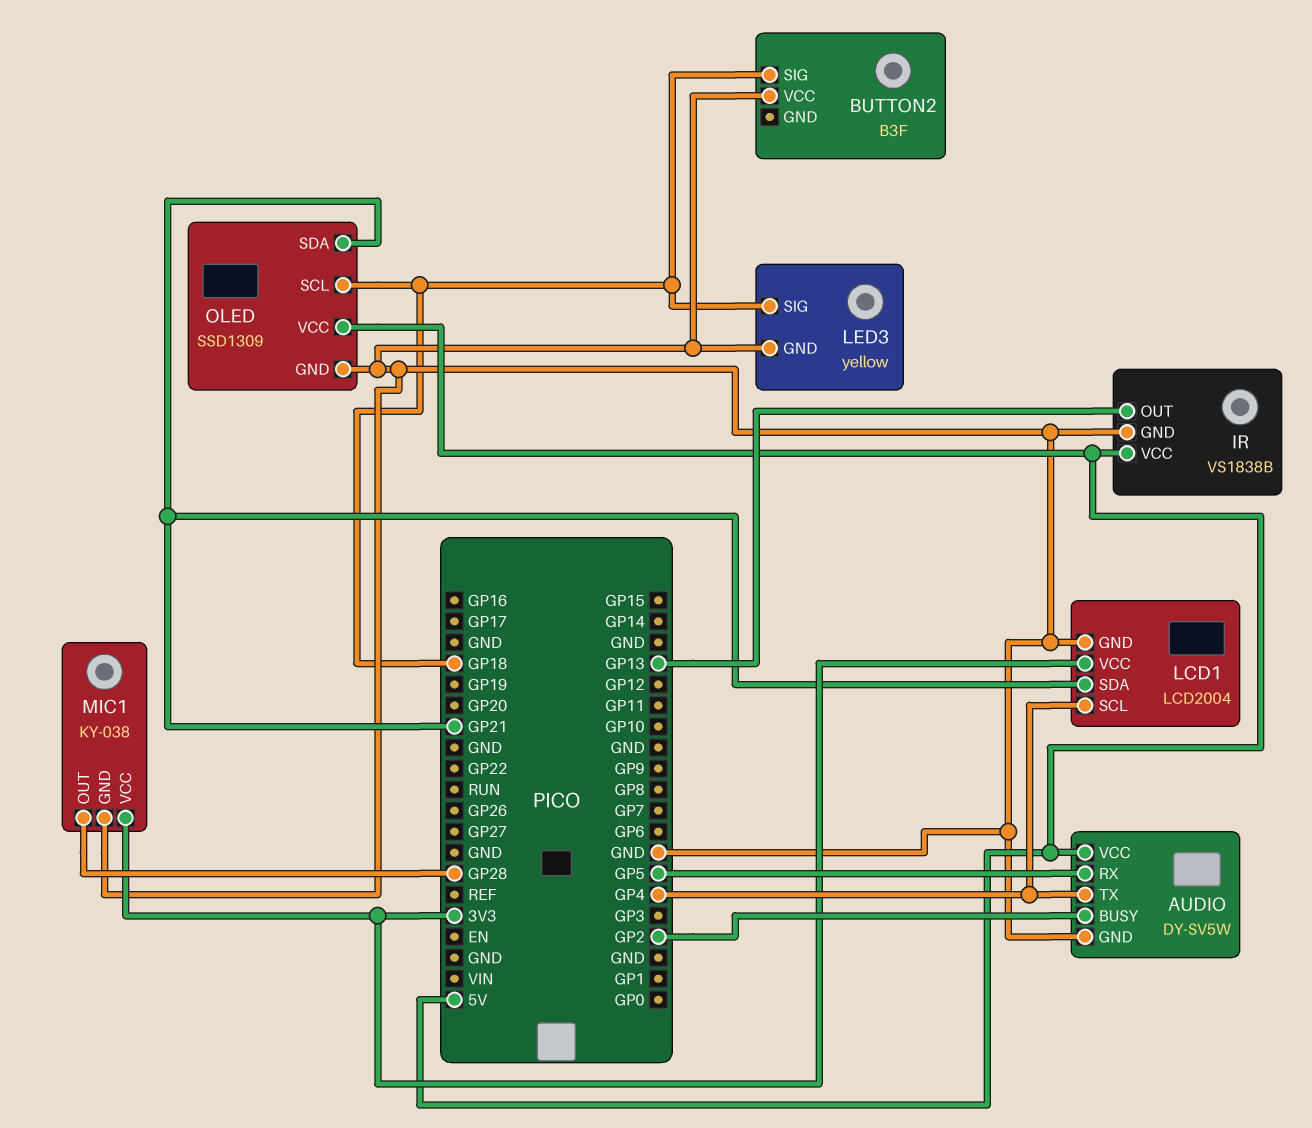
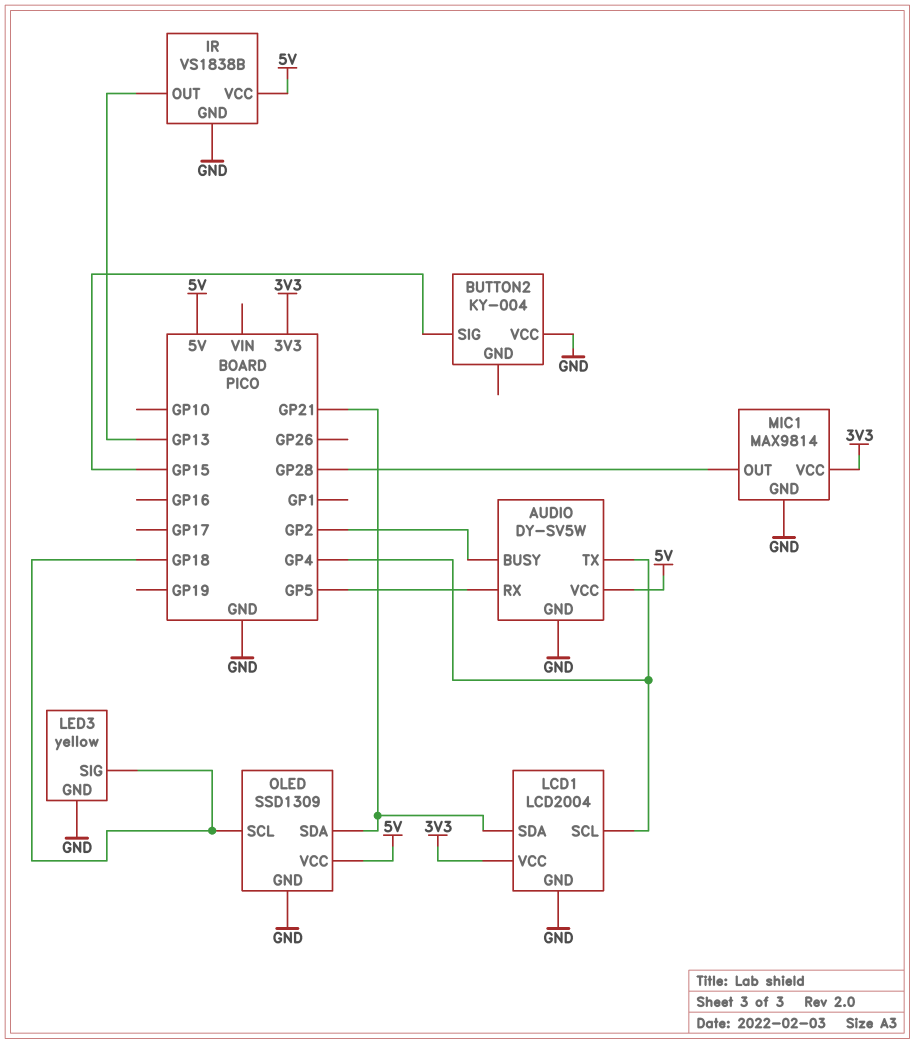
BUTTON2: B3F -> KY-004
BUTTON2 pin SIG: GP18 -> GP15
MIC1: KY-038 -> MAX9814

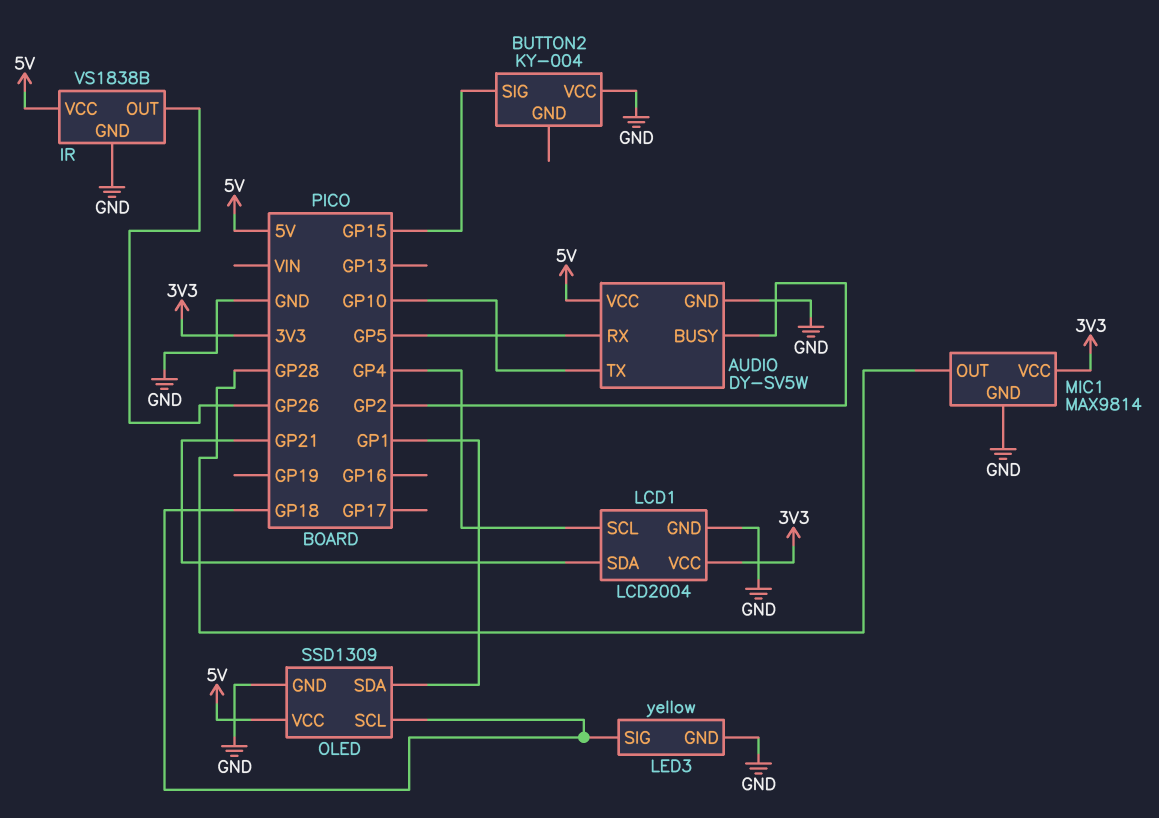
AUDIO pin TX: GP4 -> GP10
IR pin OUT: GP13 -> GP26
OLED pin SDA: GP21 -> GP1

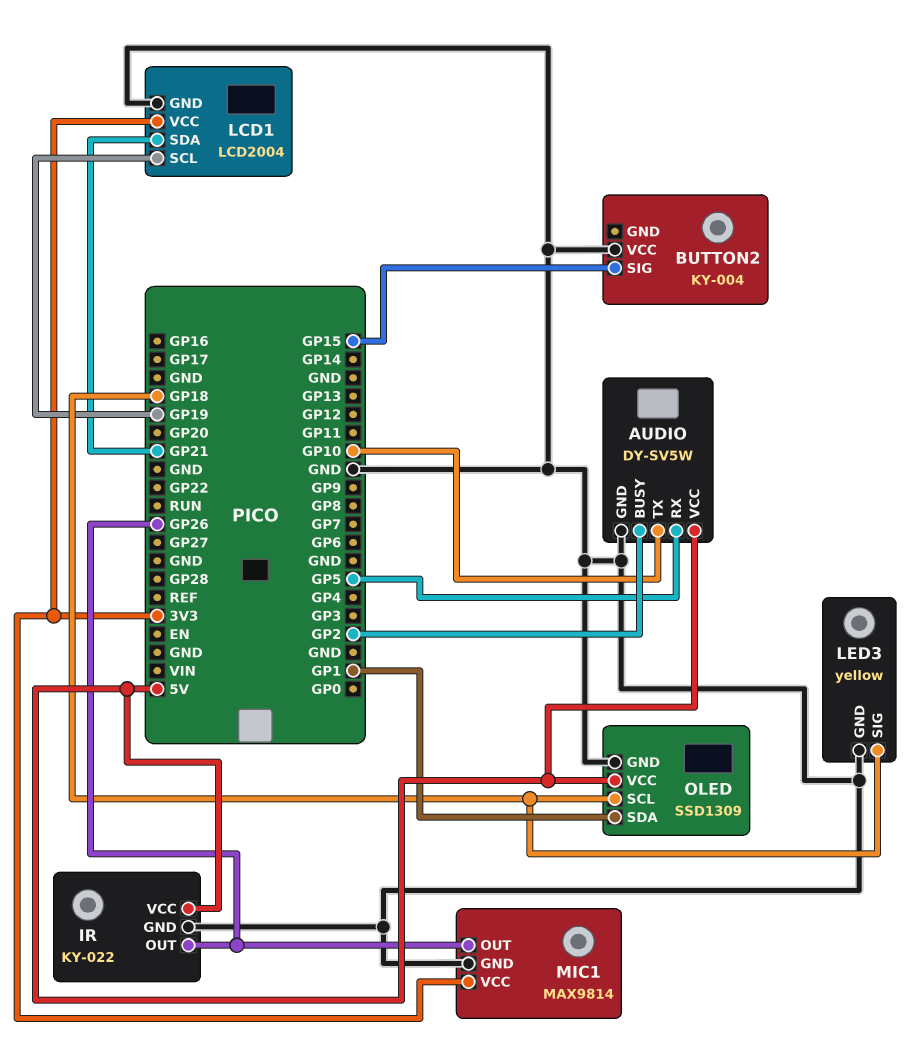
IR: VS1838B -> KY-022
LCD1 pin SCL: GP4 -> GP19
MIC1 pin OUT: GP28 -> GP26

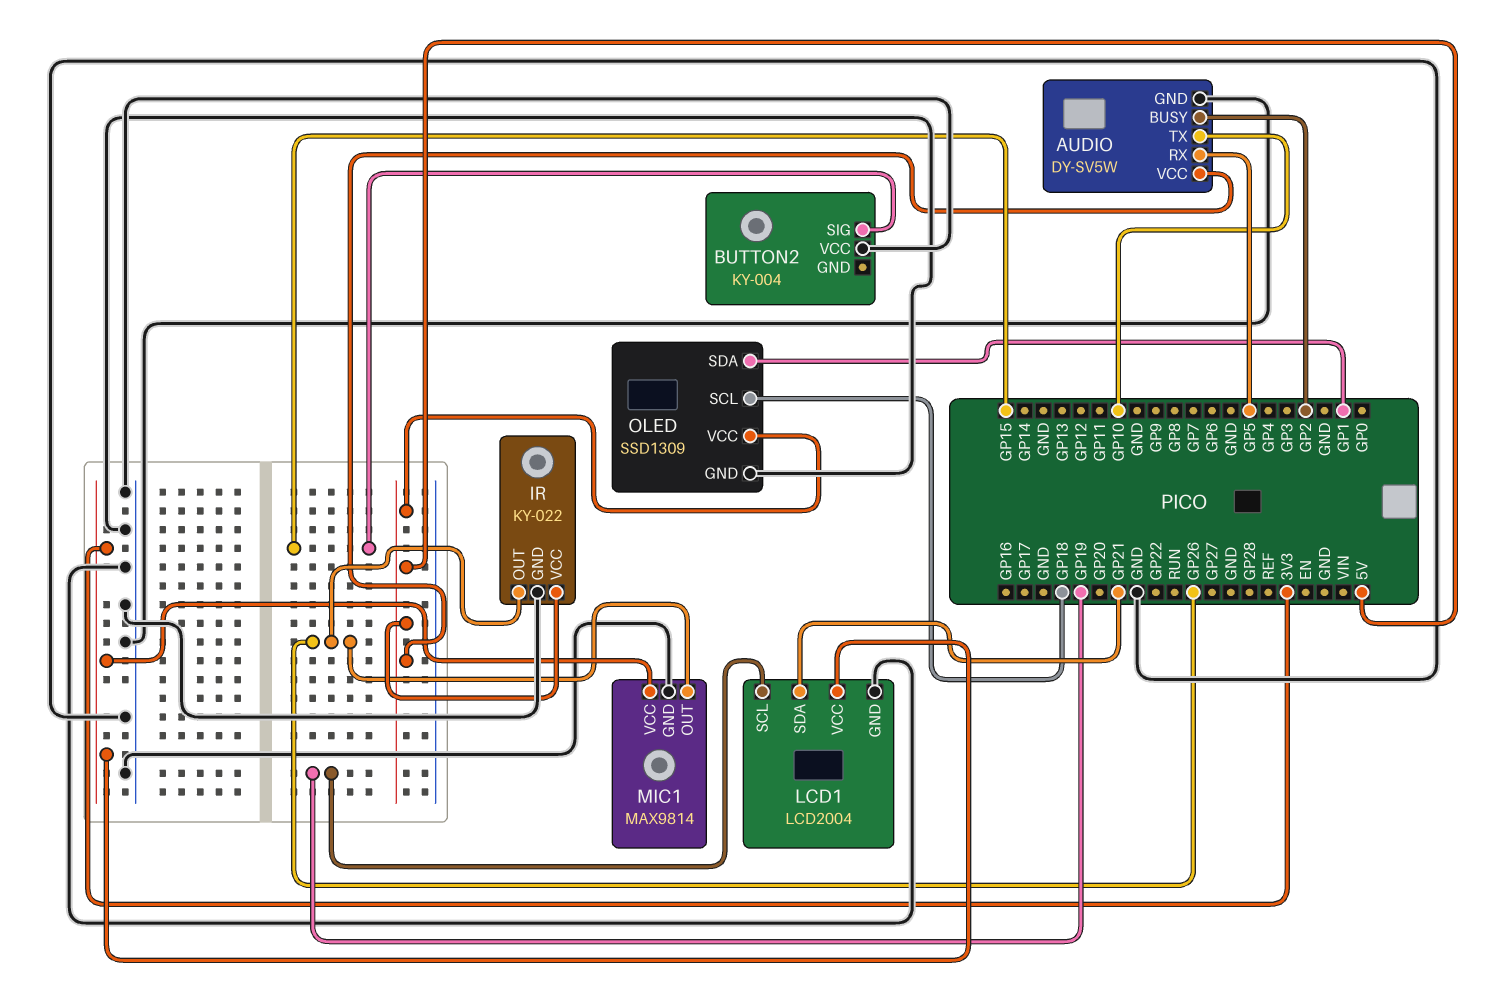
LED3: yellow -> none
LED3 pin GND: GND -> none
LED3 pin SIG: GP18 -> none

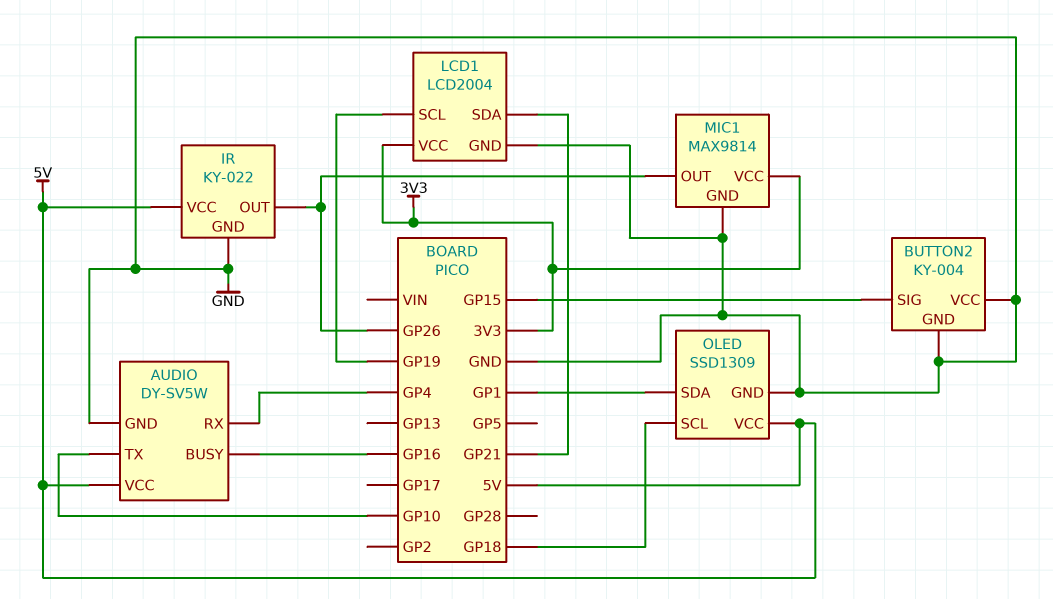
AUDIO pin BUSY: GP2 -> GP16
AUDIO pin RX: GP5 -> GP4
BUTTON2 pin GND: none -> GND

